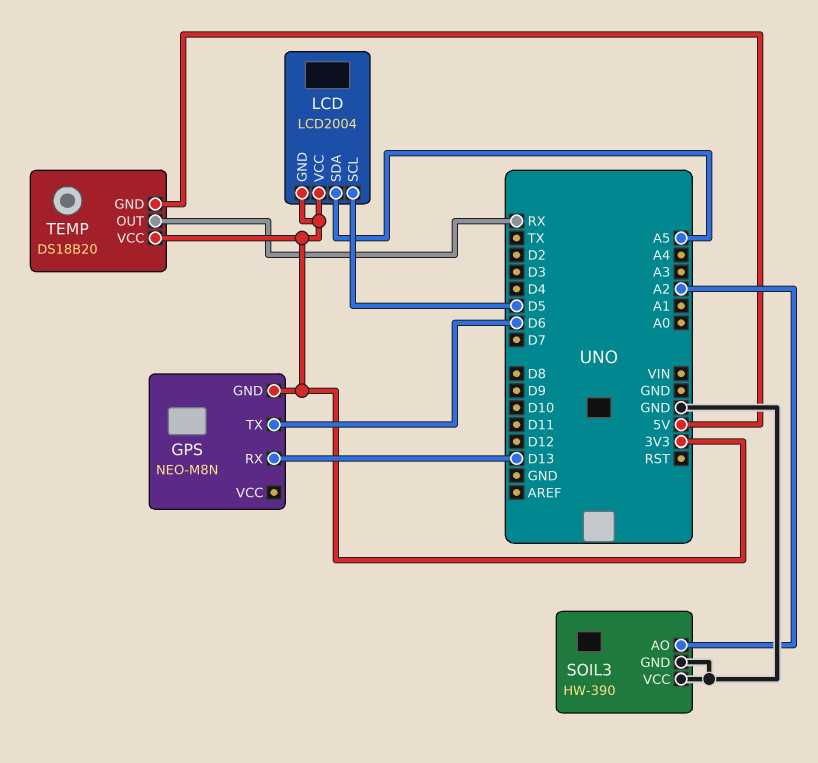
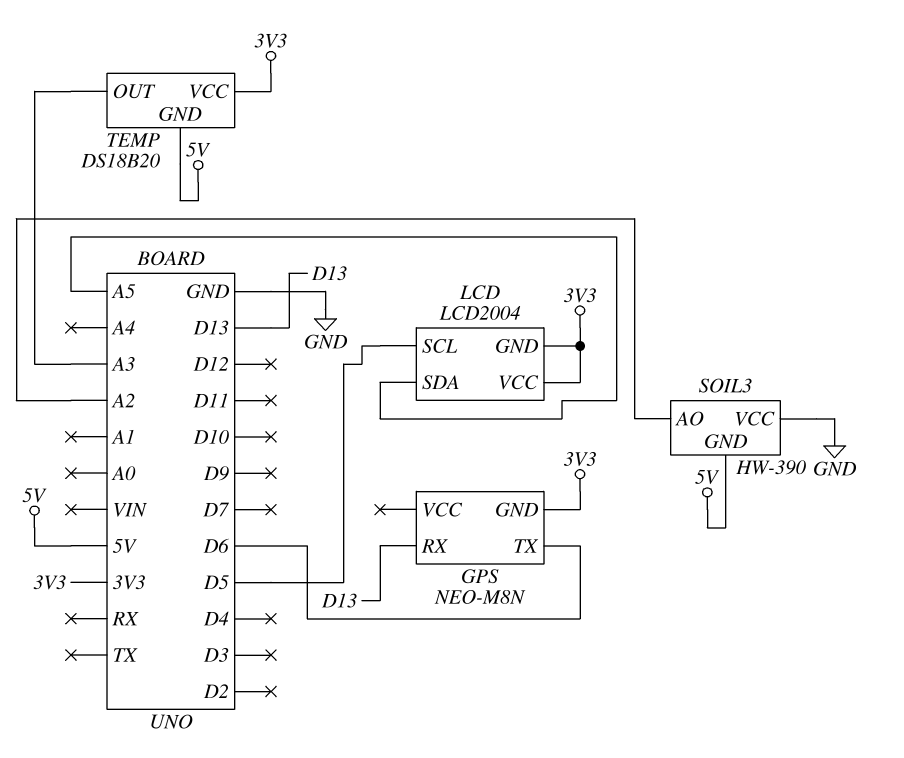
SOIL3 pin GND: GND -> 5V
TEMP pin OUT: RX -> A3

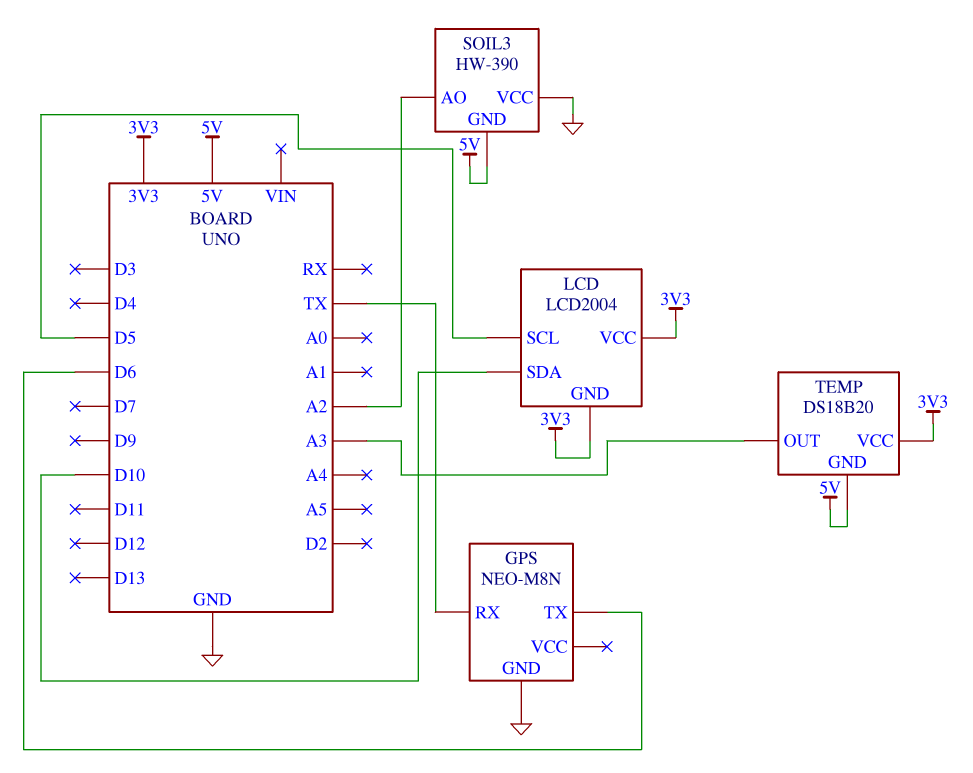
GPS pin GND: 3V3 -> GND
GPS pin RX: D13 -> TX
LCD pin SDA: A5 -> D10

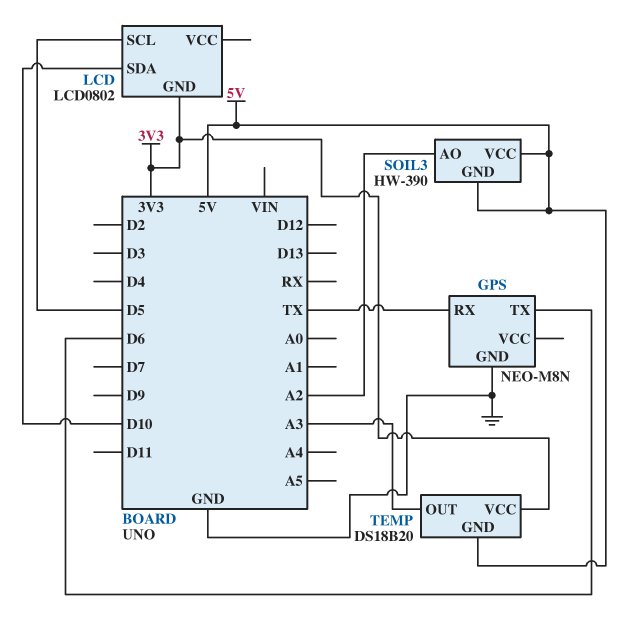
LCD: LCD2004 -> LCD0802
LCD pin VCC: 3V3 -> none
SOIL3 pin VCC: GND -> 5V

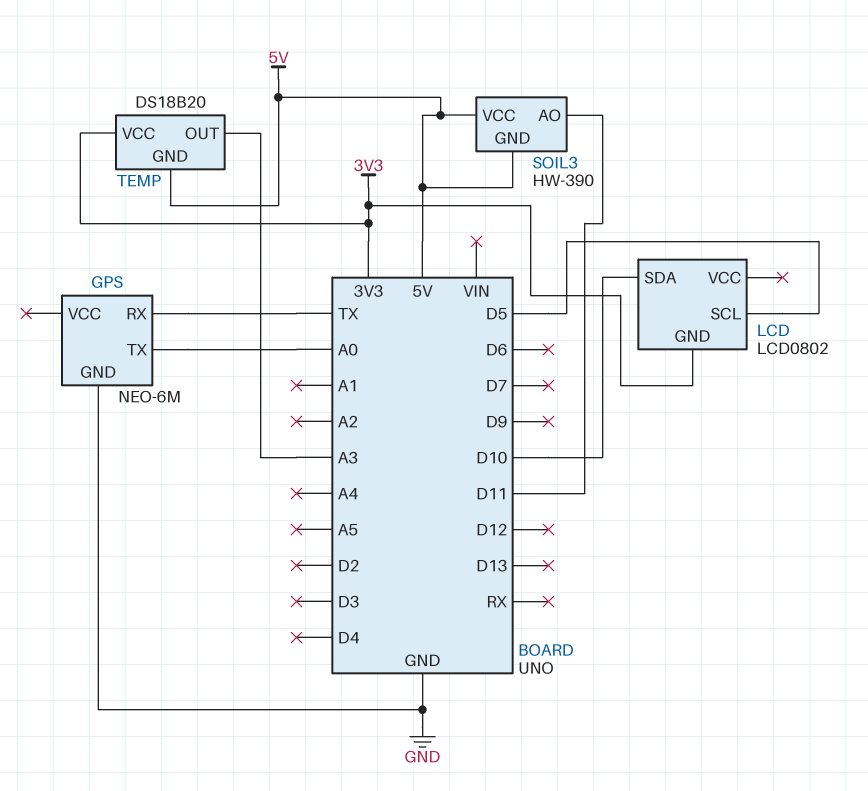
GPS: NEO-M8N -> NEO-6M
GPS pin TX: D6 -> A0
SOIL3 pin AO: A2 -> D11

